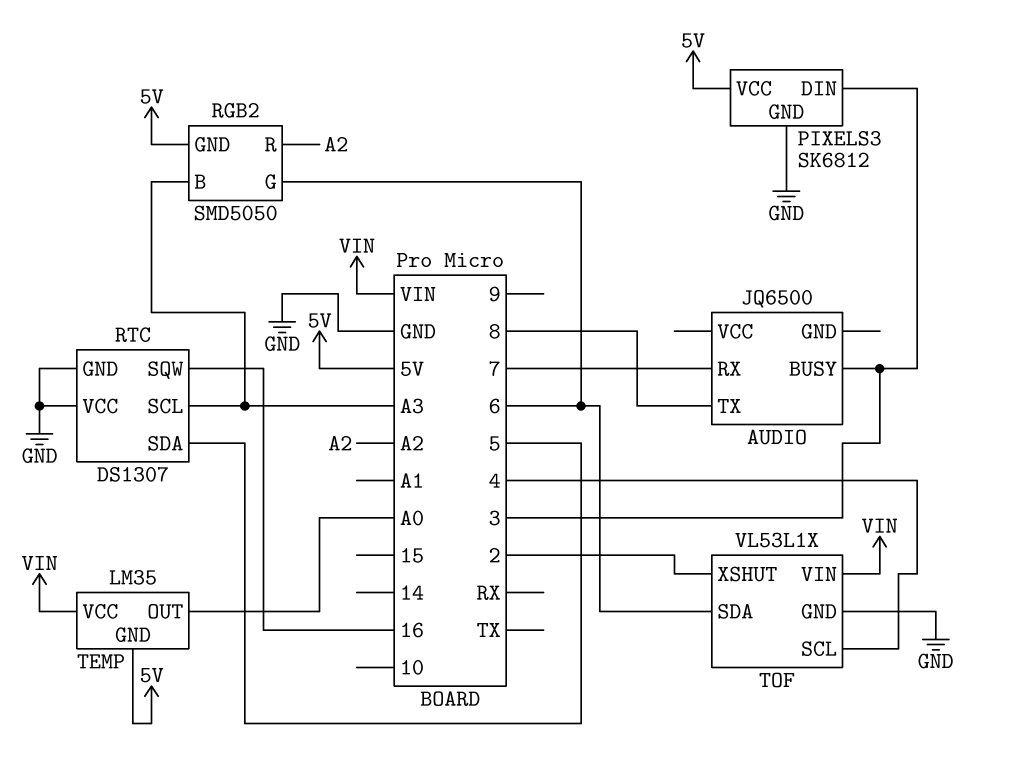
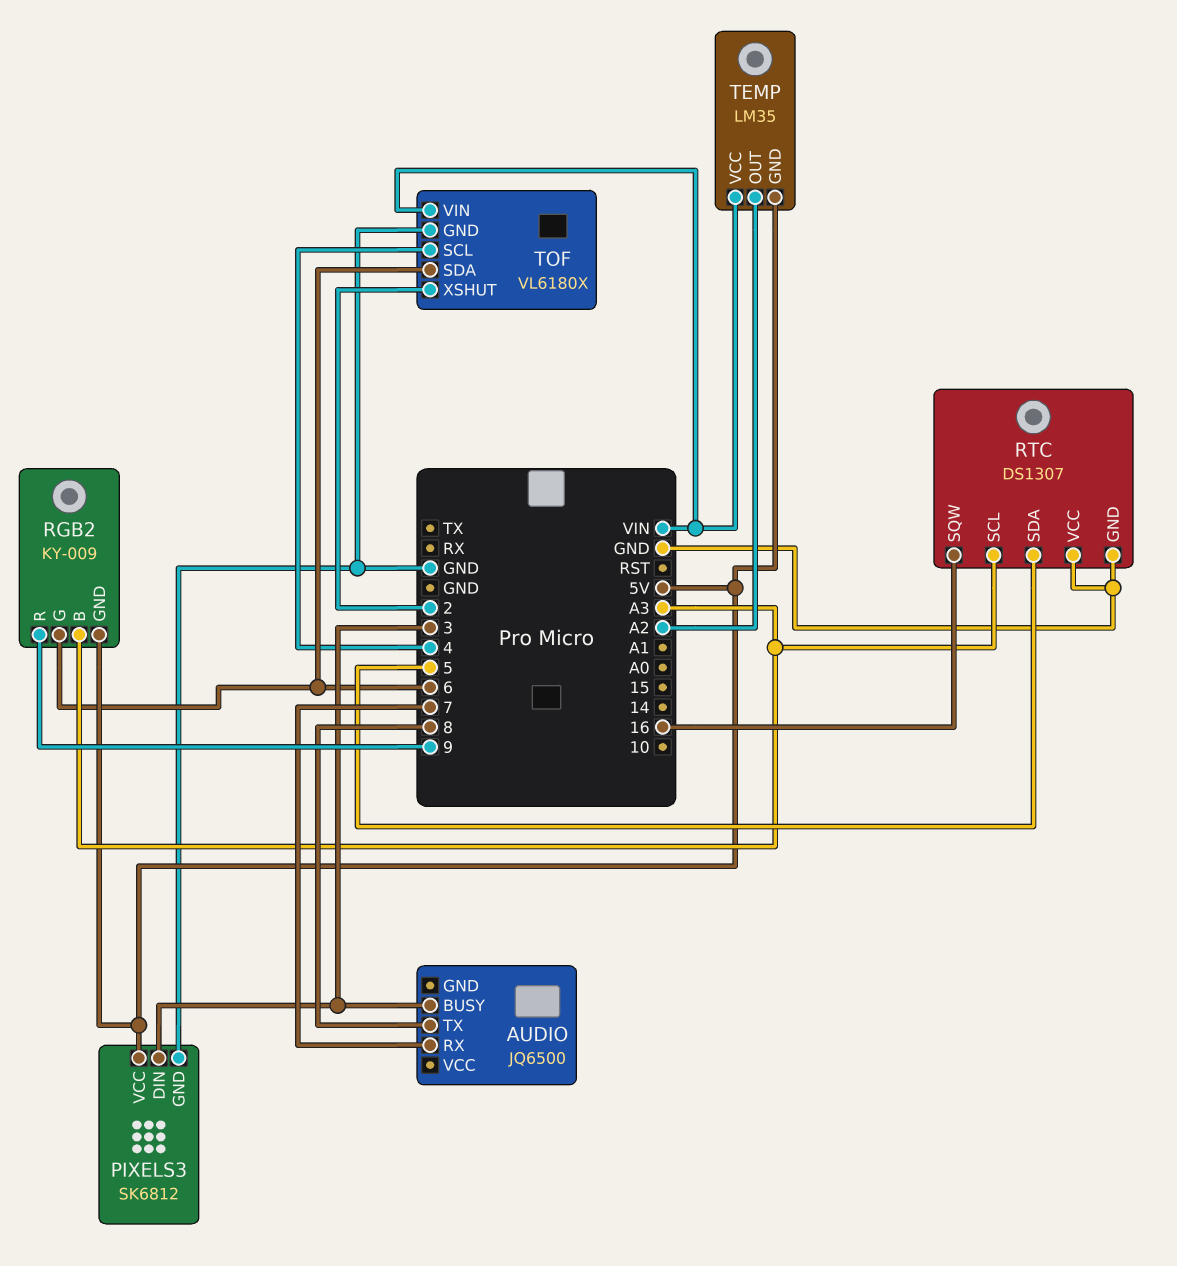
RGB2: SMD5050 -> KY-009
RGB2 pin R: A2 -> 9
TEMP pin OUT: A0 -> A2
TOF: VL53L1X -> VL6180X

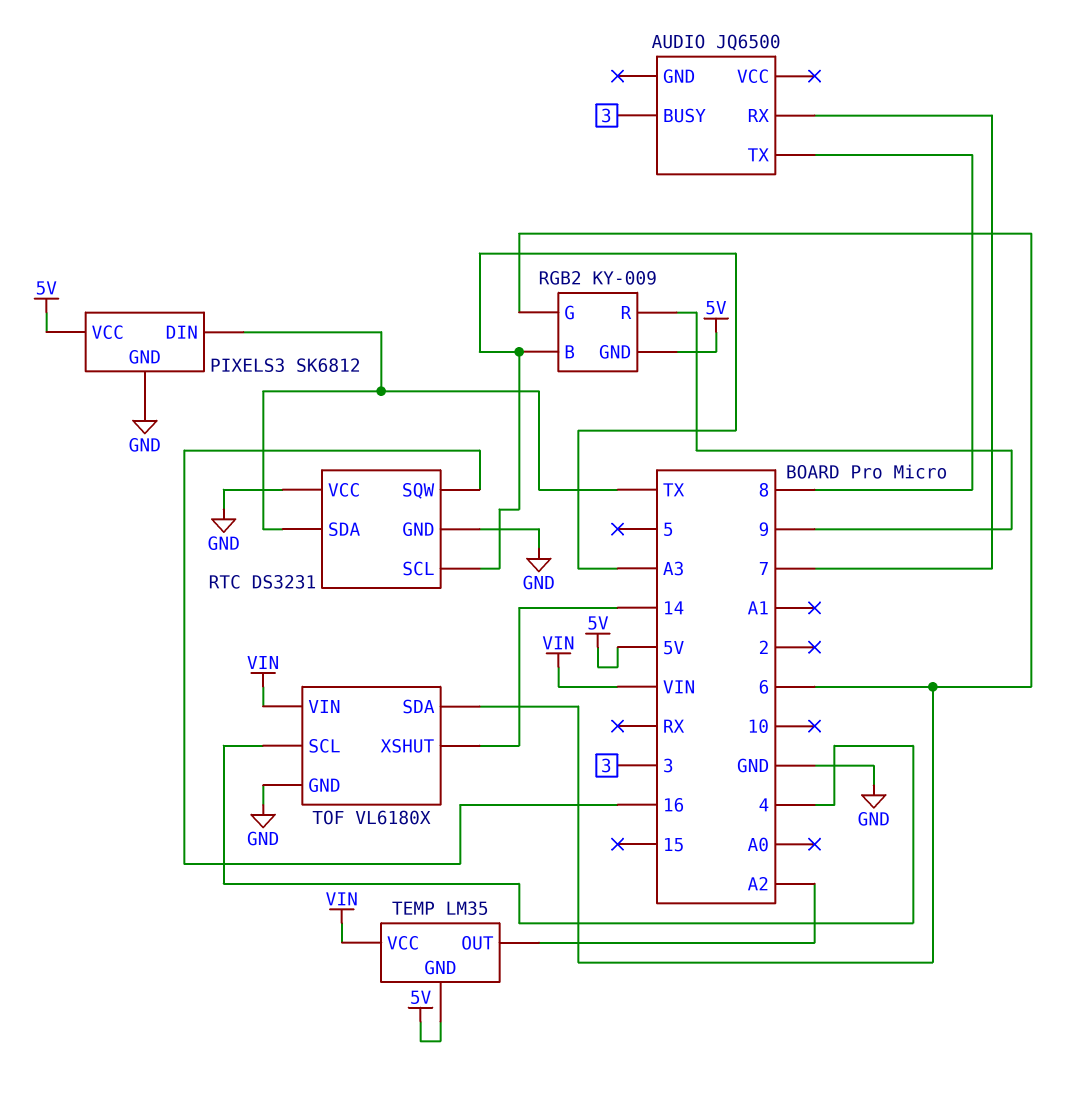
PIXELS3 pin DIN: 3 -> TX
RTC: DS1307 -> DS3231
RTC pin SDA: 5 -> TX
TOF pin XSHUT: 2 -> 14

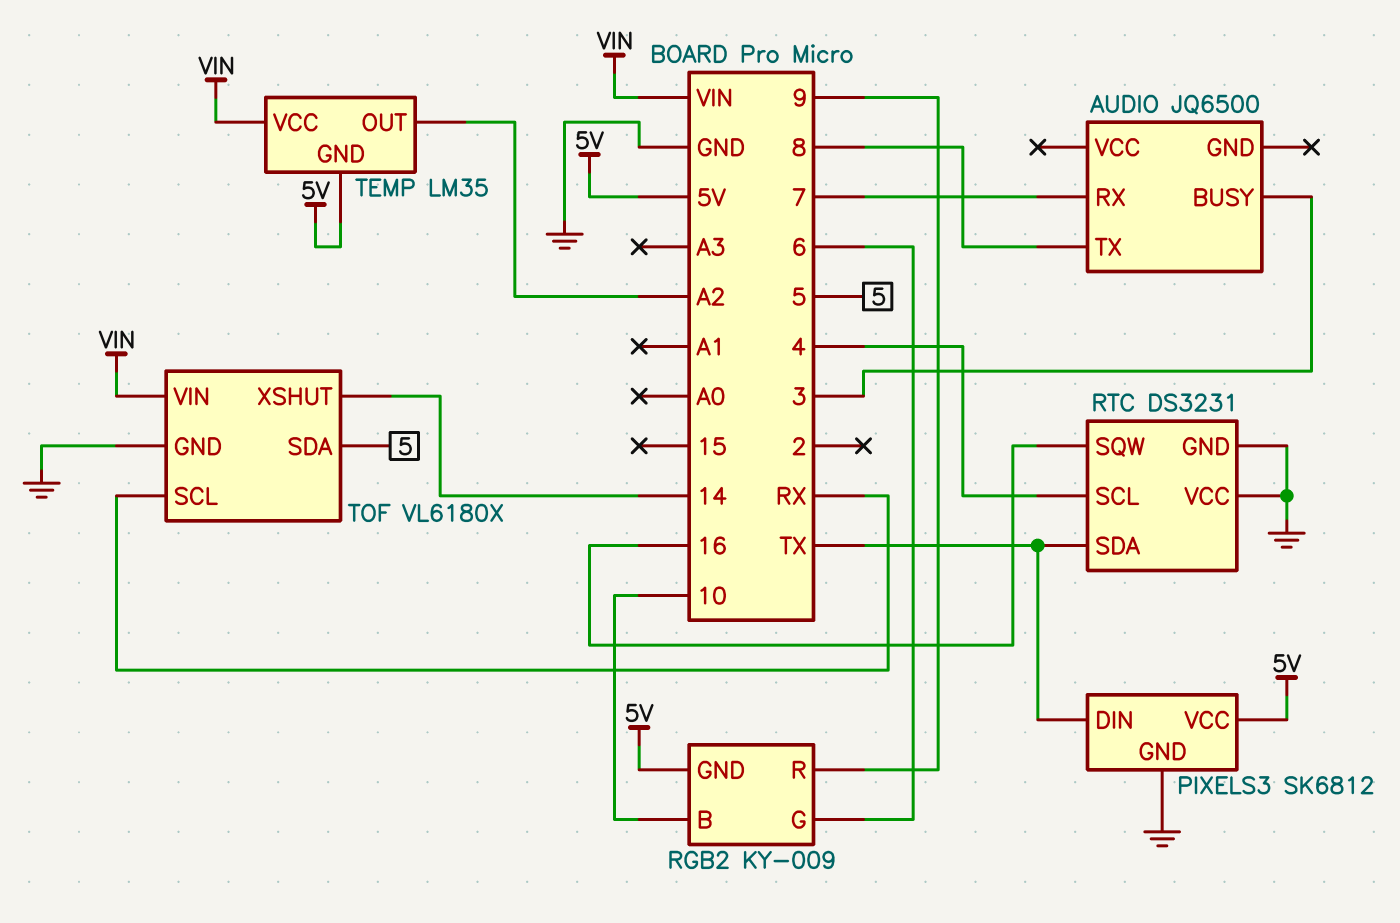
RGB2 pin B: A3 -> 10
RTC pin SCL: A3 -> 4
TOF pin SCL: 4 -> RX
TOF pin SDA: 6 -> 5

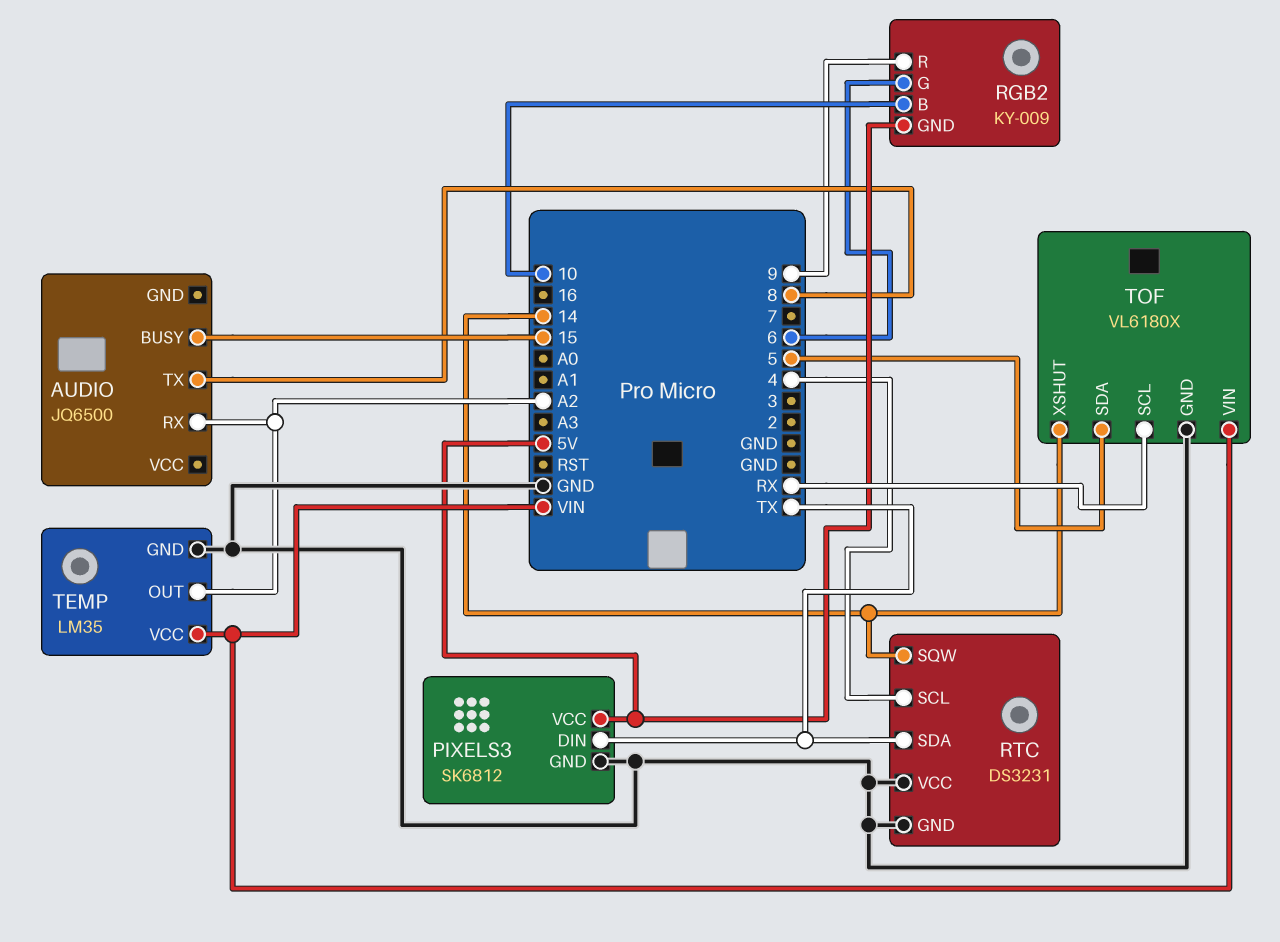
AUDIO pin BUSY: 3 -> 15
AUDIO pin RX: 7 -> A2
RTC pin SQW: 16 -> 14
TEMP pin GND: 5V -> GND

